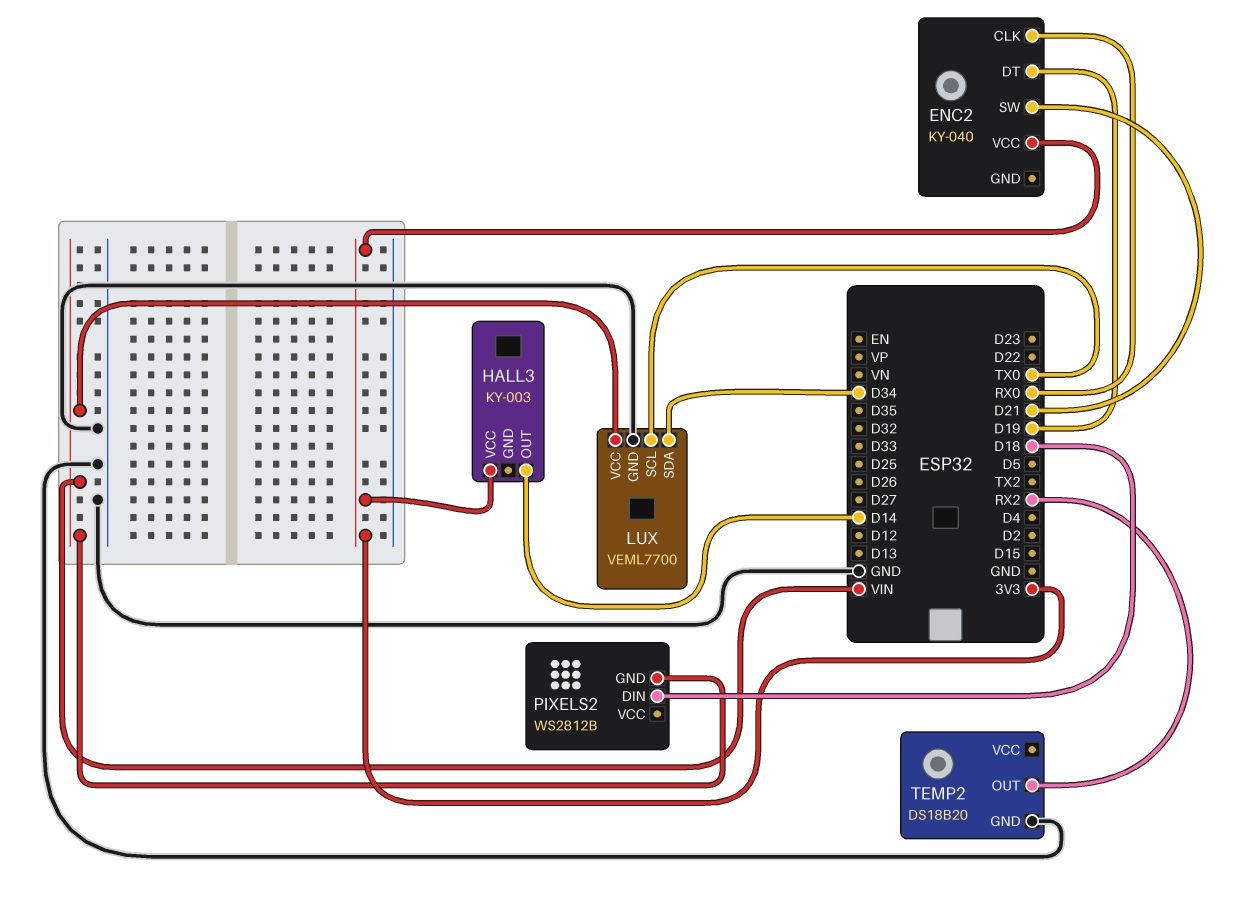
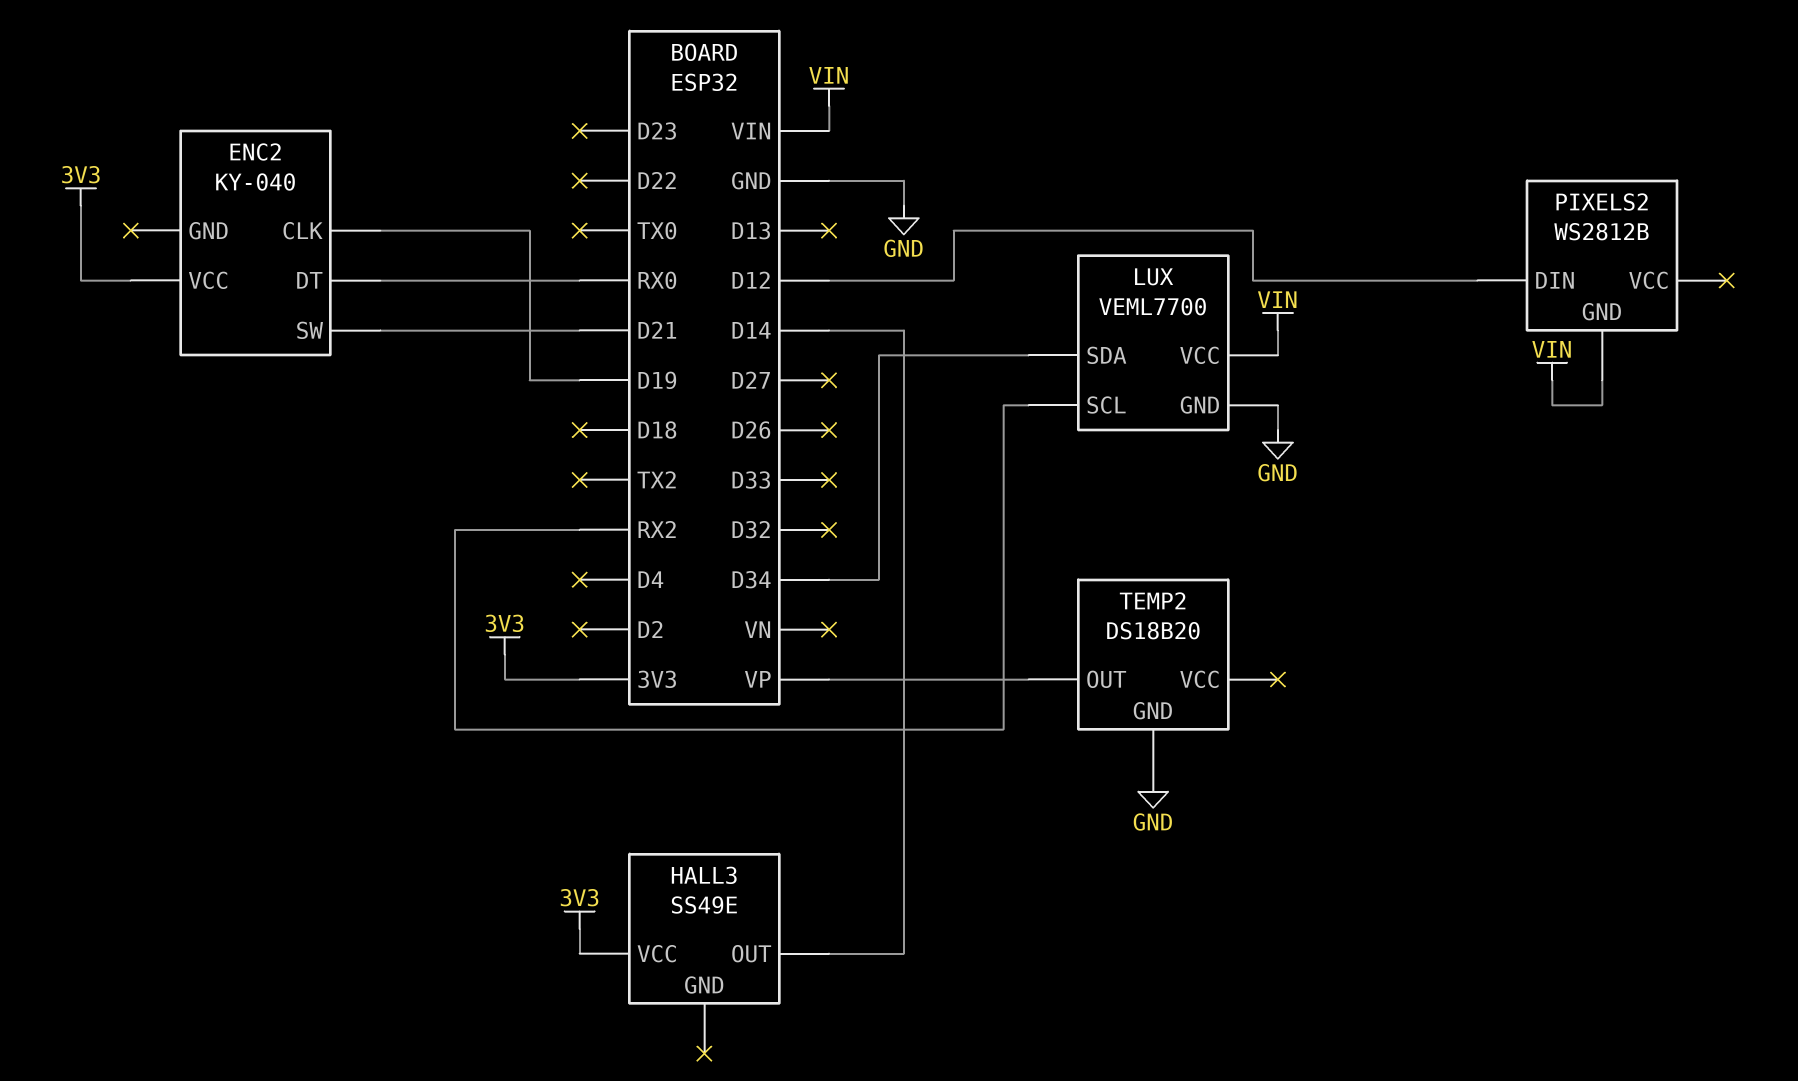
ENC2 pin CLK: RX0 -> D19
ENC2 pin DT: D19 -> RX0
HALL3: KY-003 -> SS49E
LUX pin SCL: TX0 -> RX2
PIXELS2 pin DIN: D18 -> D12
TEMP2 pin OUT: RX2 -> VP

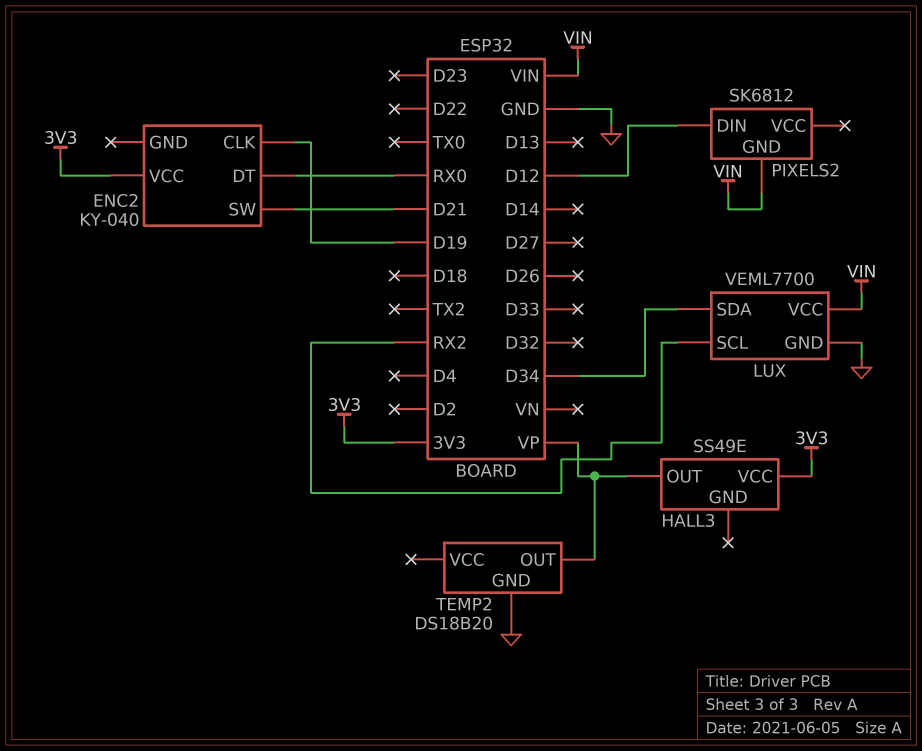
HALL3 pin OUT: D14 -> VP
PIXELS2: WS2812B -> SK6812

